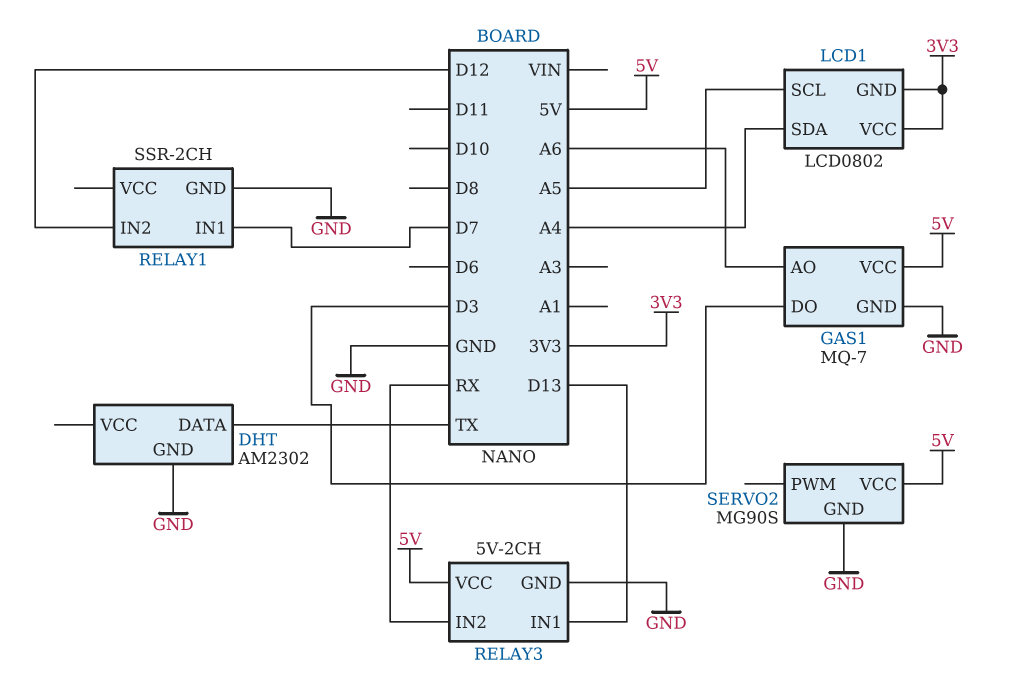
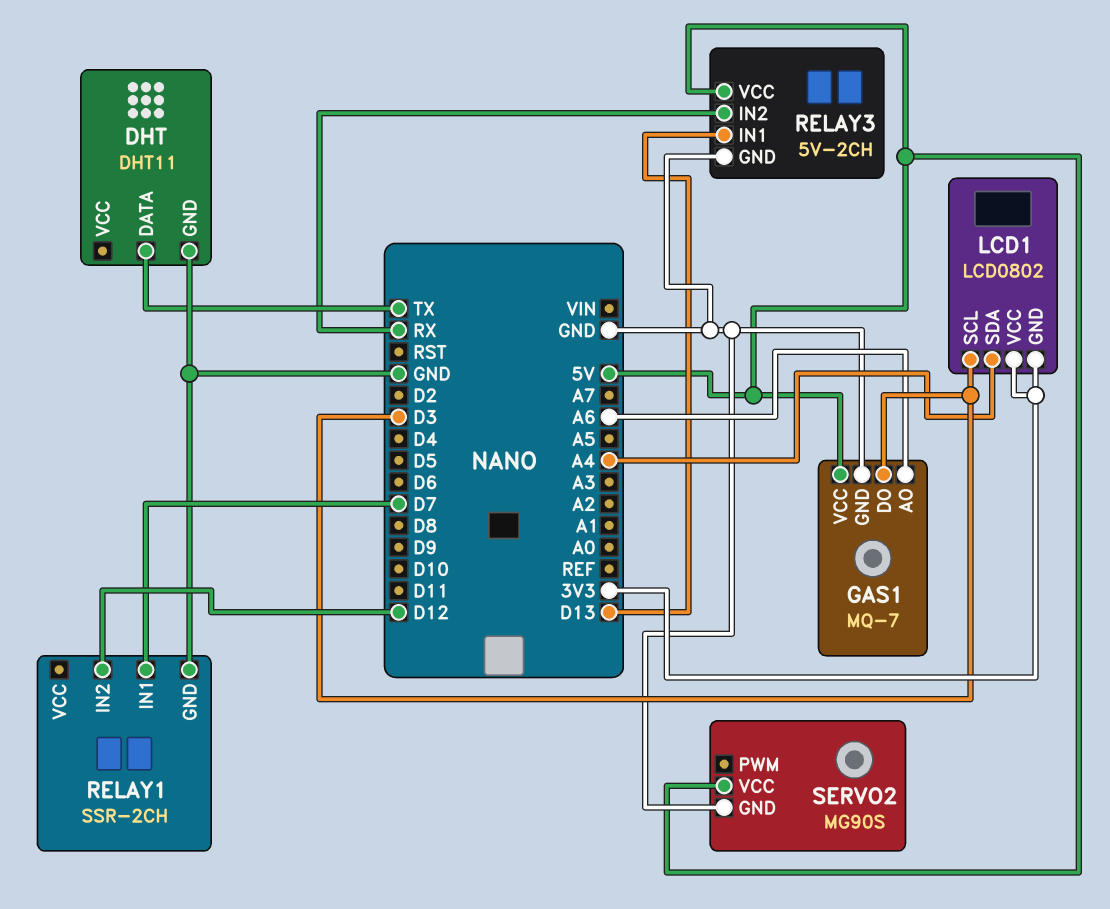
DHT: AM2302 -> DHT11
LCD1 pin SCL: A5 -> D3

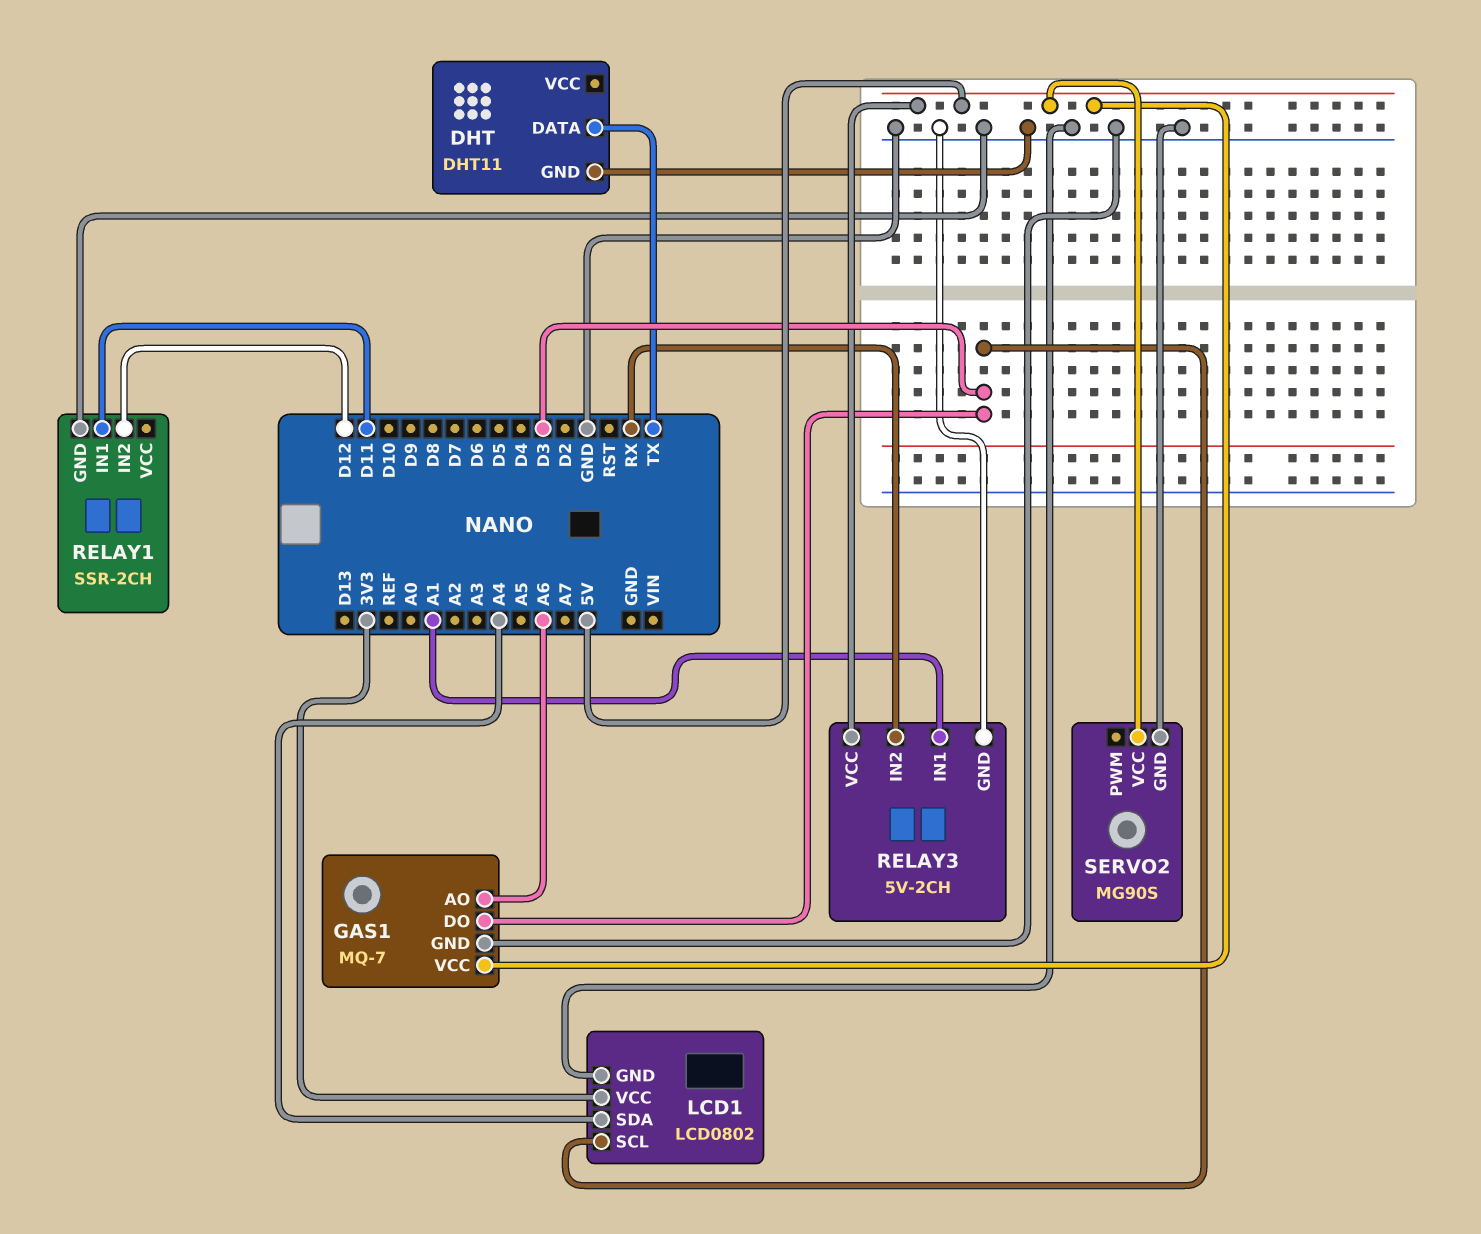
LCD1 pin GND: 3V3 -> GND
RELAY1 pin IN1: D7 -> D11
RELAY3 pin IN1: D13 -> A1

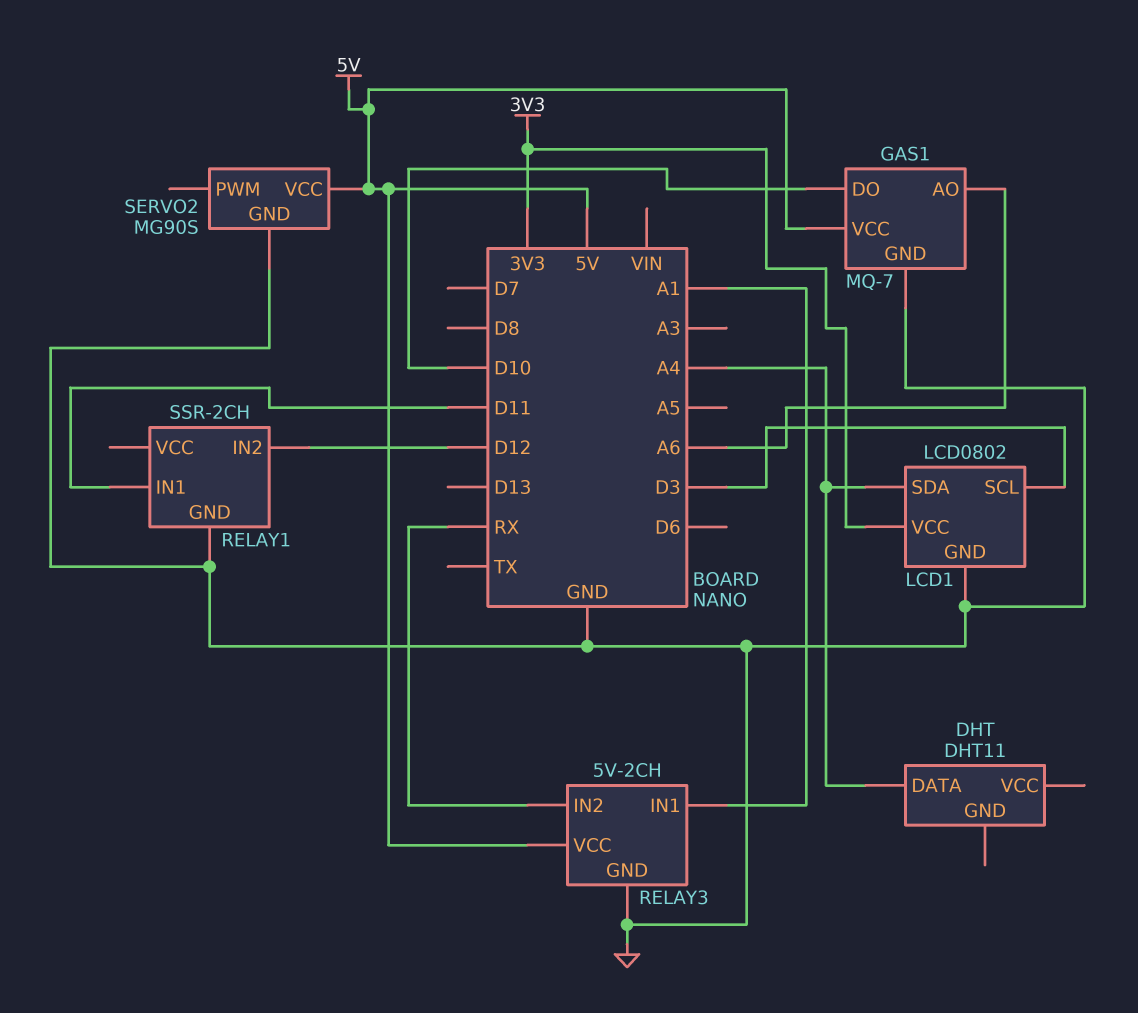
DHT pin DATA: TX -> A4
DHT pin GND: GND -> none
GAS1 pin DO: D3 -> D10

